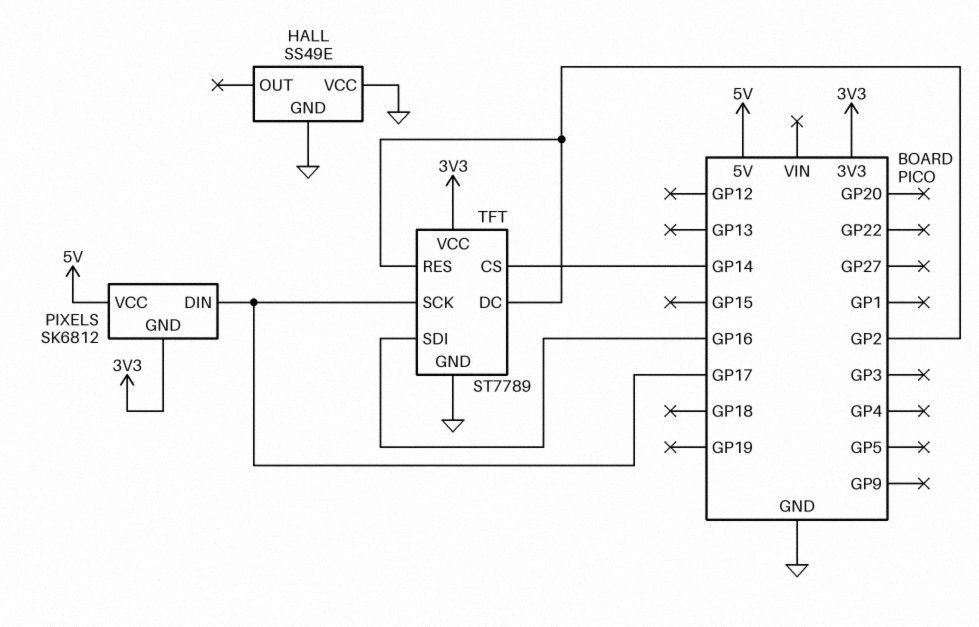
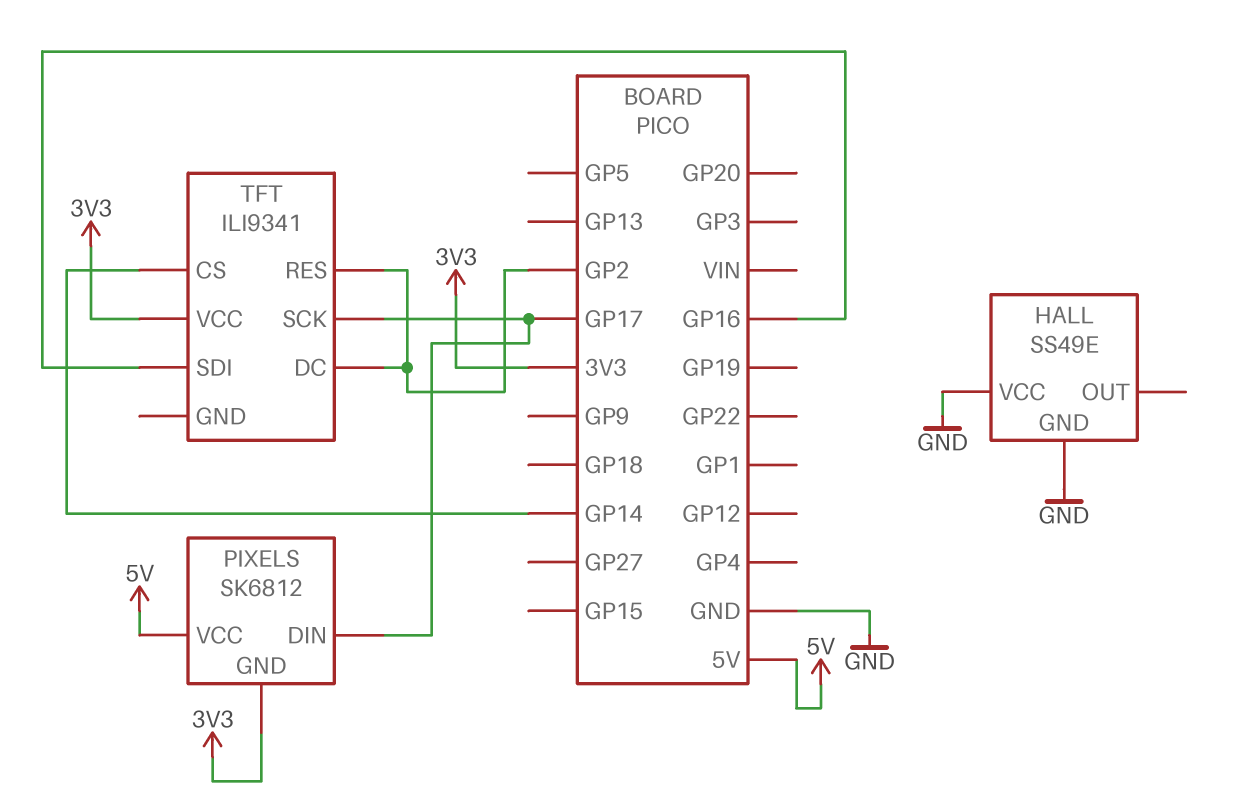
TFT: ST7789 -> ILI9341
TFT pin GND: GND -> none

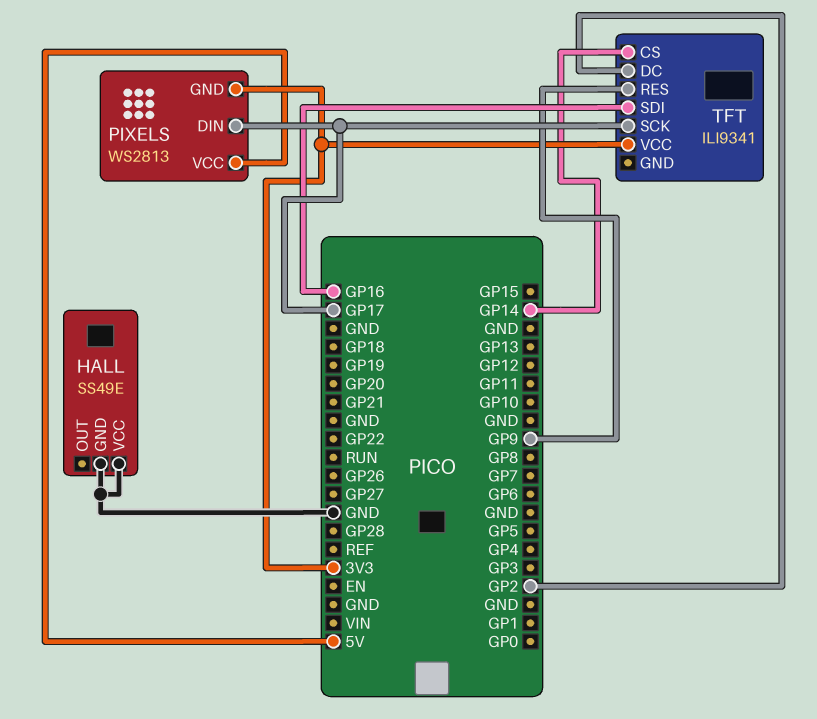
PIXELS: SK6812 -> WS2813
TFT pin RES: GP2 -> GP9

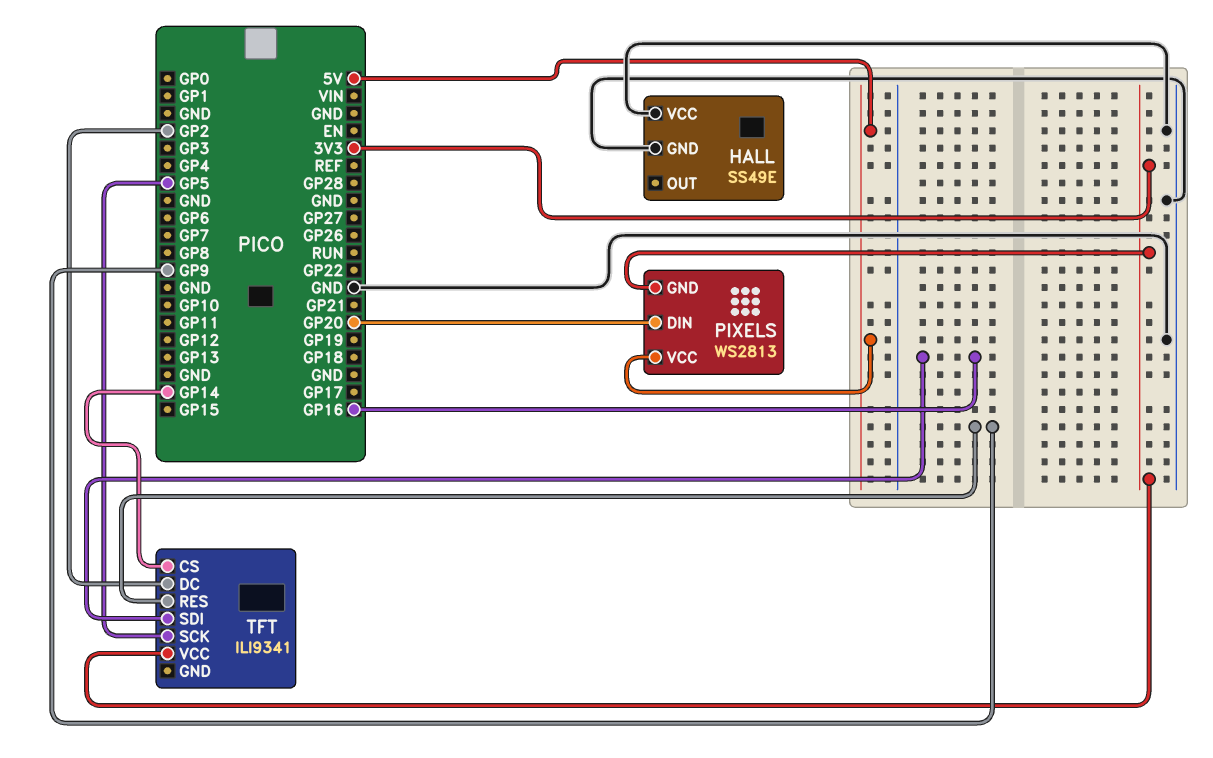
PIXELS pin DIN: GP17 -> GP20
TFT pin SCK: GP17 -> GP5

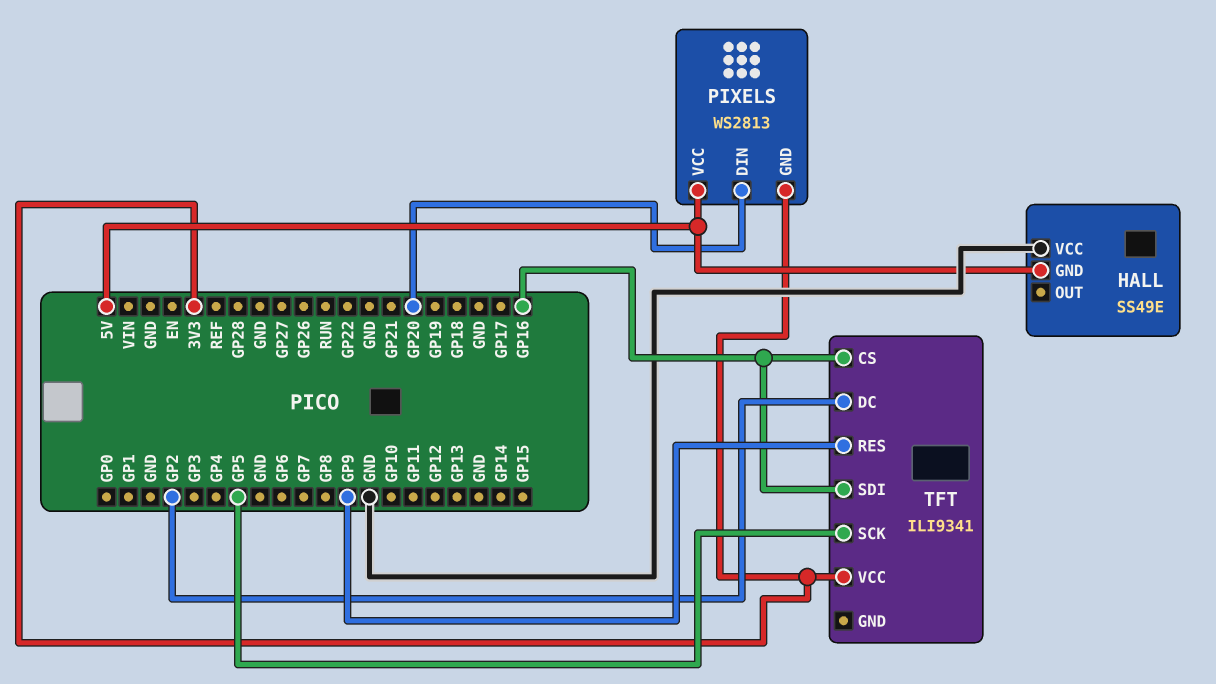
HALL pin GND: GND -> 5V
TFT pin CS: GP14 -> GP16

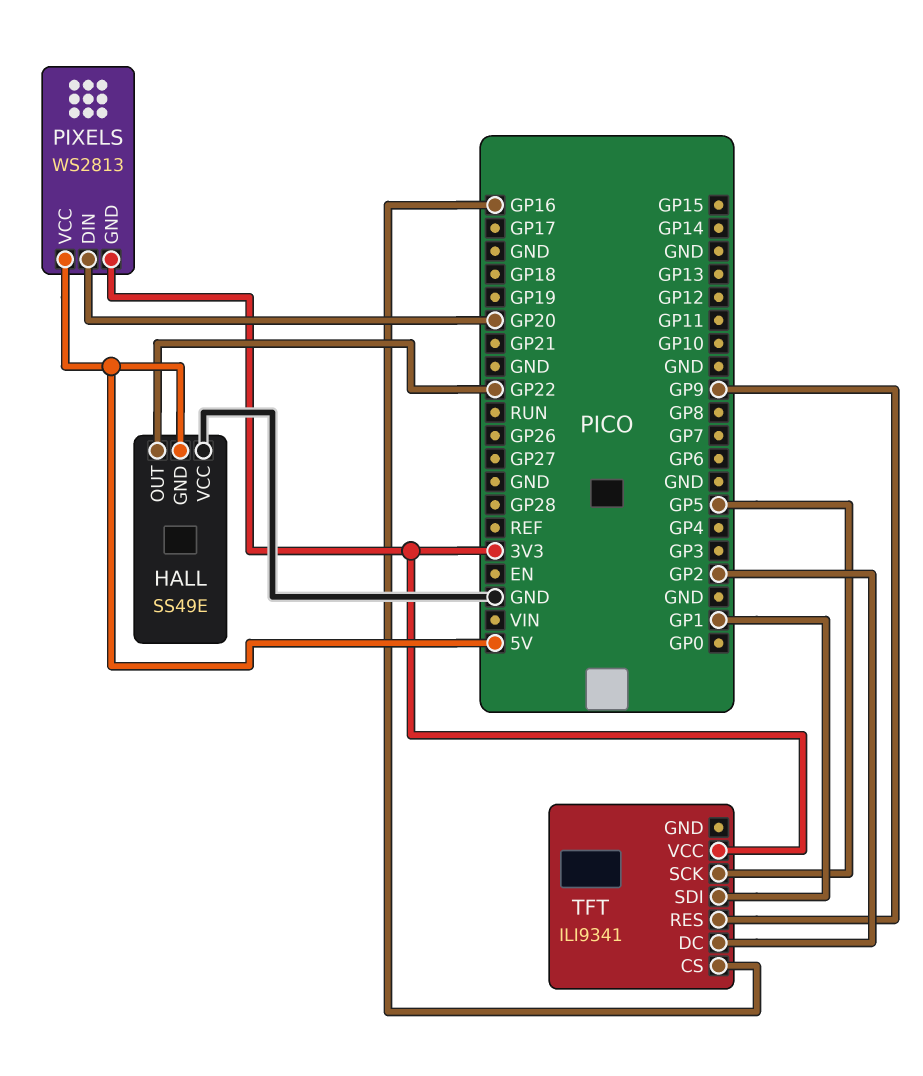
HALL pin OUT: none -> GP22
TFT pin SDI: GP16 -> GP1

